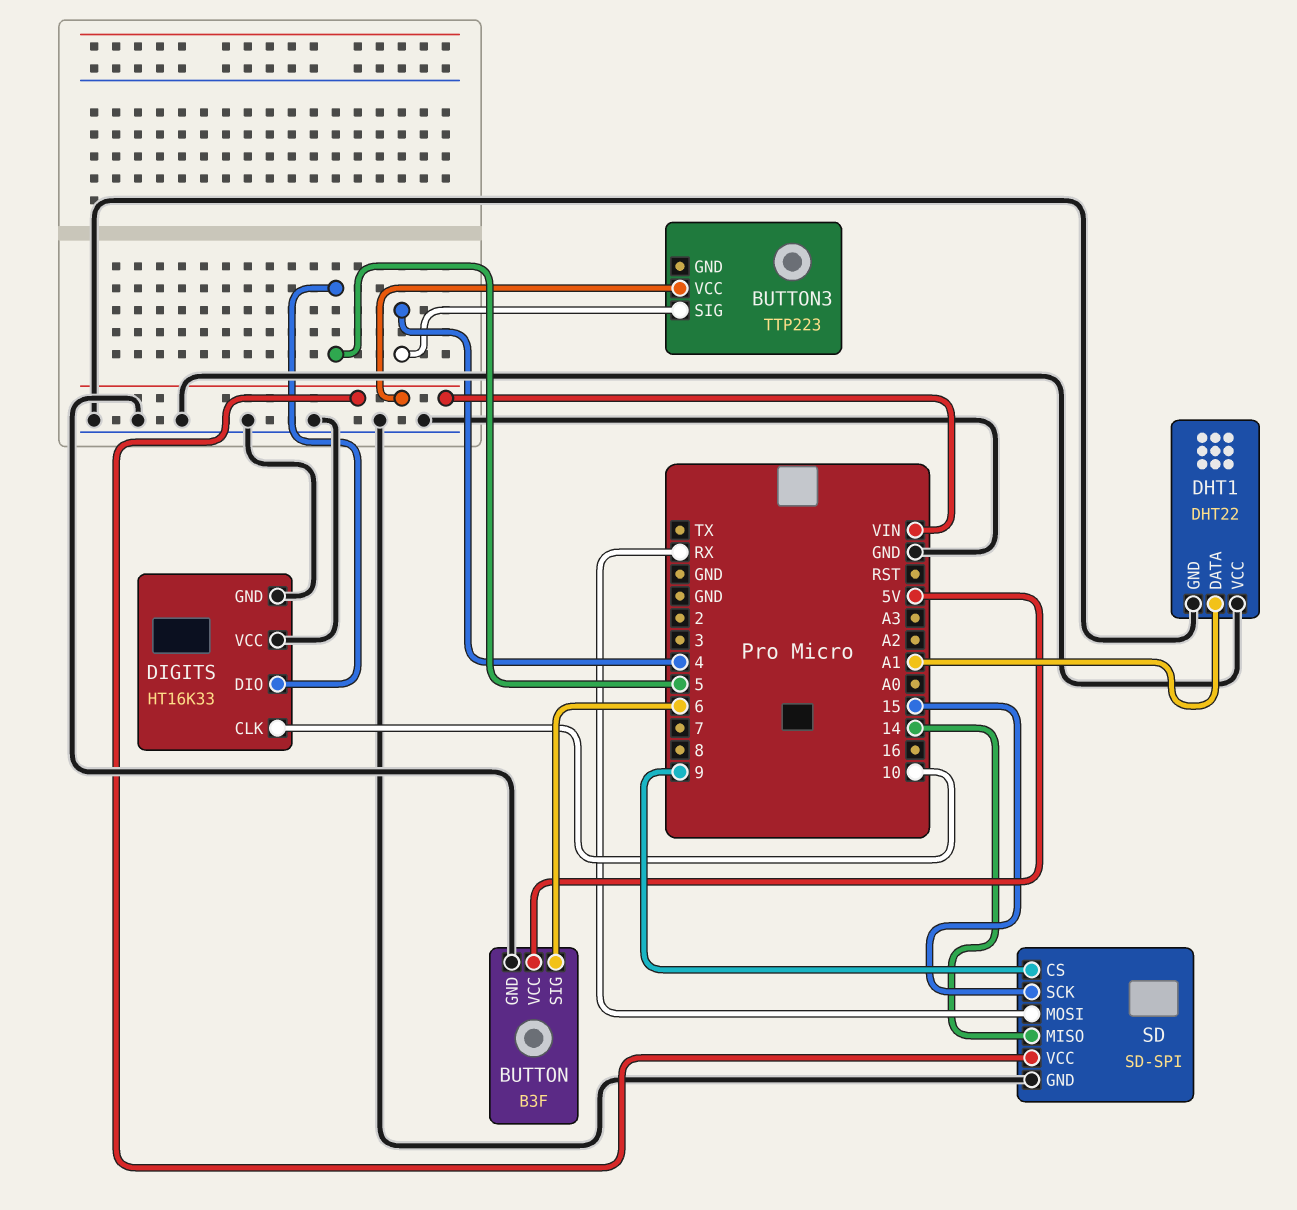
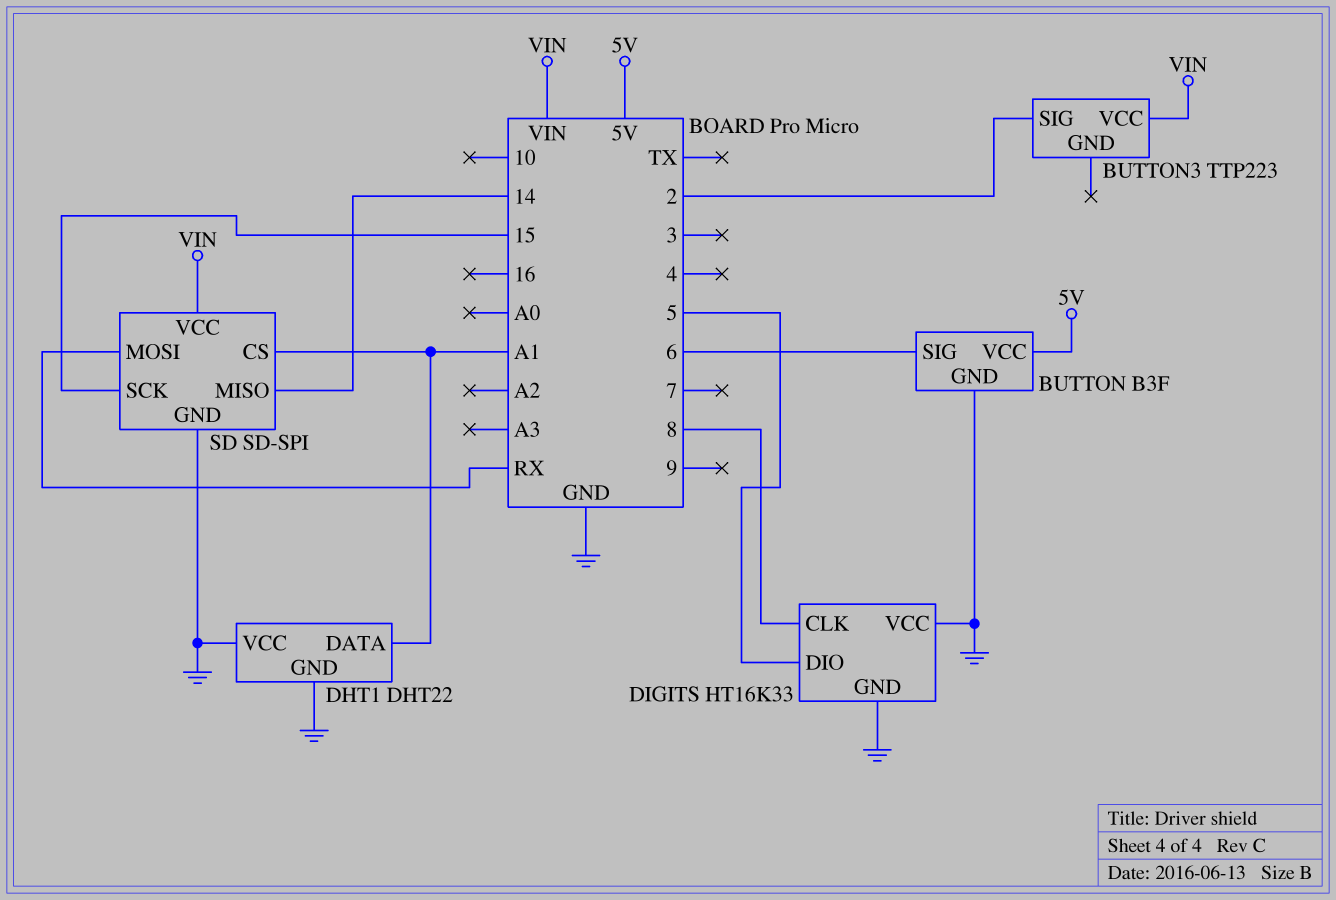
BUTTON3 pin SIG: 4 -> 2
DIGITS pin CLK: 10 -> 8
SD pin CS: 9 -> A1

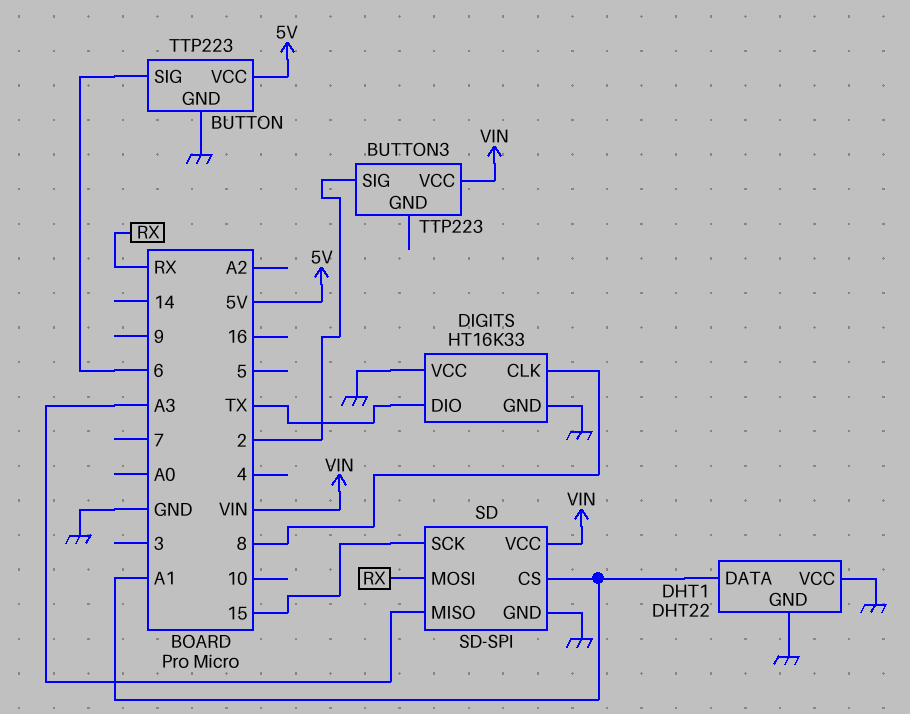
BUTTON: B3F -> TTP223
DIGITS pin DIO: 5 -> TX
SD pin MISO: 14 -> A3

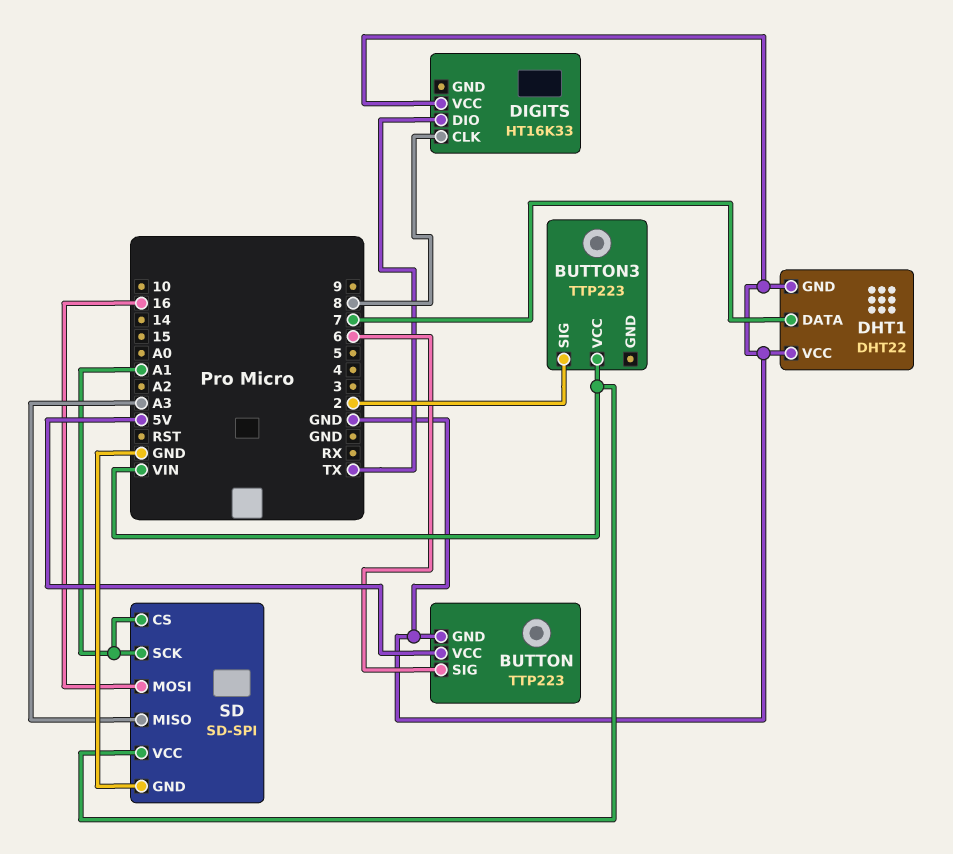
DHT1 pin DATA: A1 -> 7
DIGITS pin GND: GND -> none
SD pin MOSI: RX -> 16
SD pin SCK: 15 -> A1

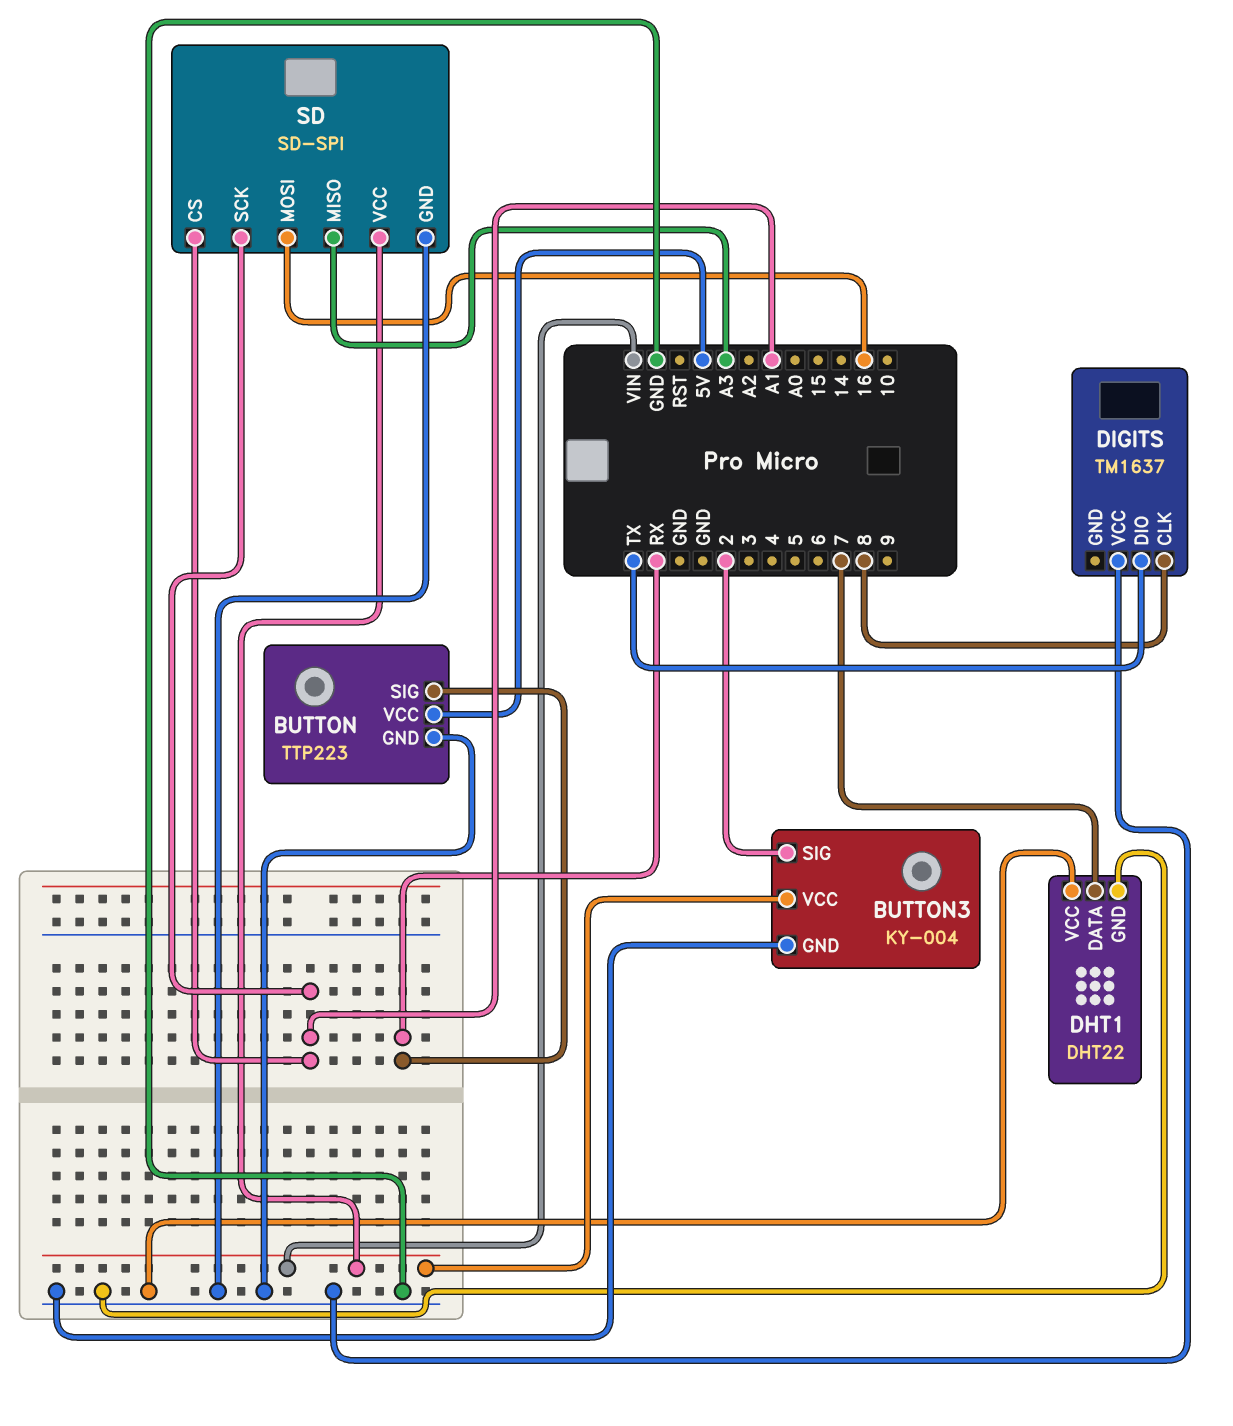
BUTTON pin SIG: 6 -> RX
BUTTON3: TTP223 -> KY-004
BUTTON3 pin GND: none -> GND
DIGITS: HT16K33 -> TM1637

